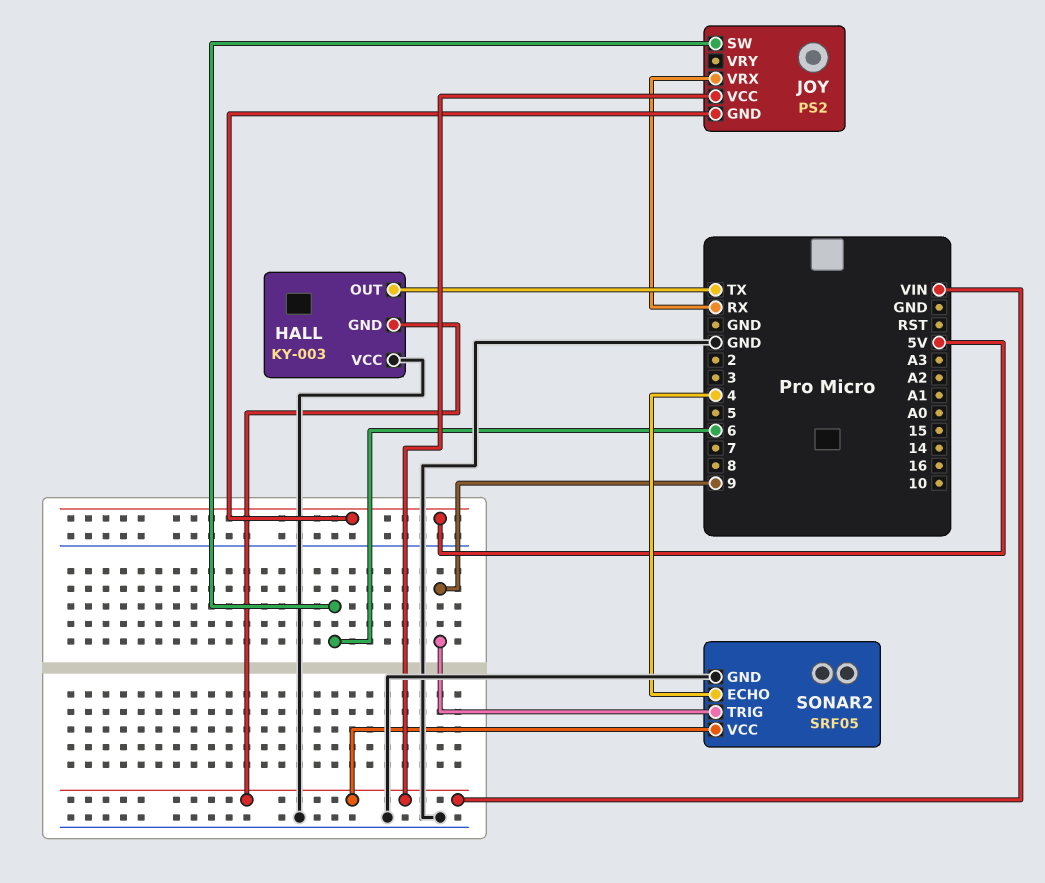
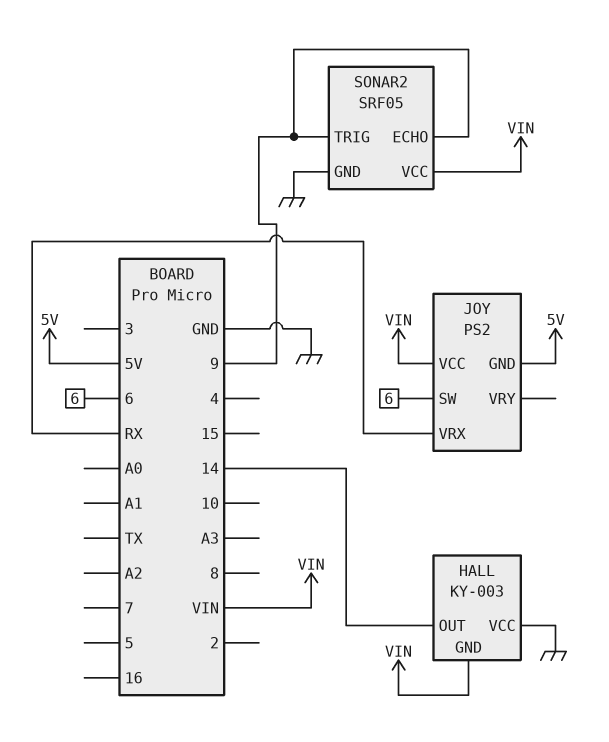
HALL pin OUT: TX -> 14
SONAR2 pin ECHO: 4 -> 9

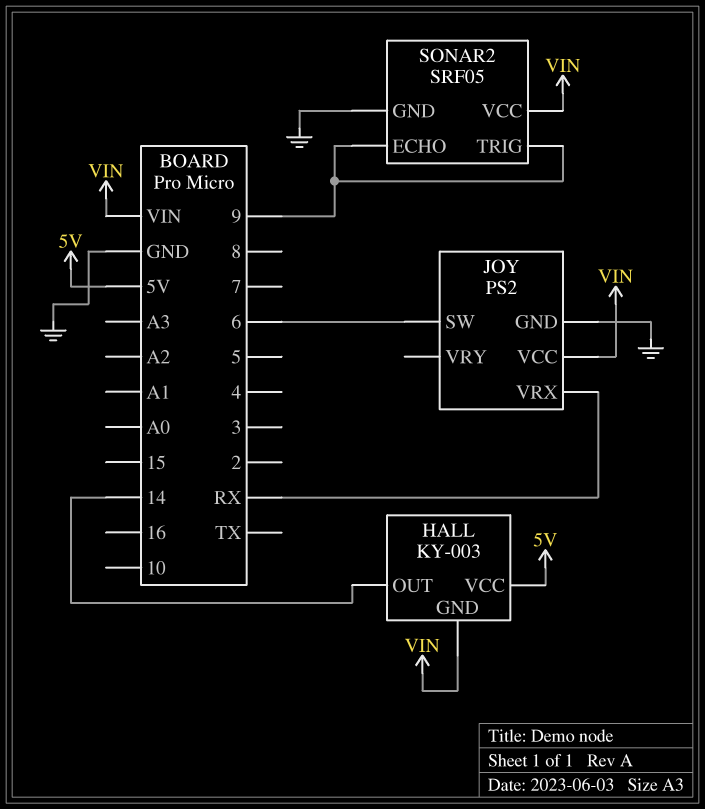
HALL pin VCC: GND -> 5V
JOY pin GND: 5V -> GND

